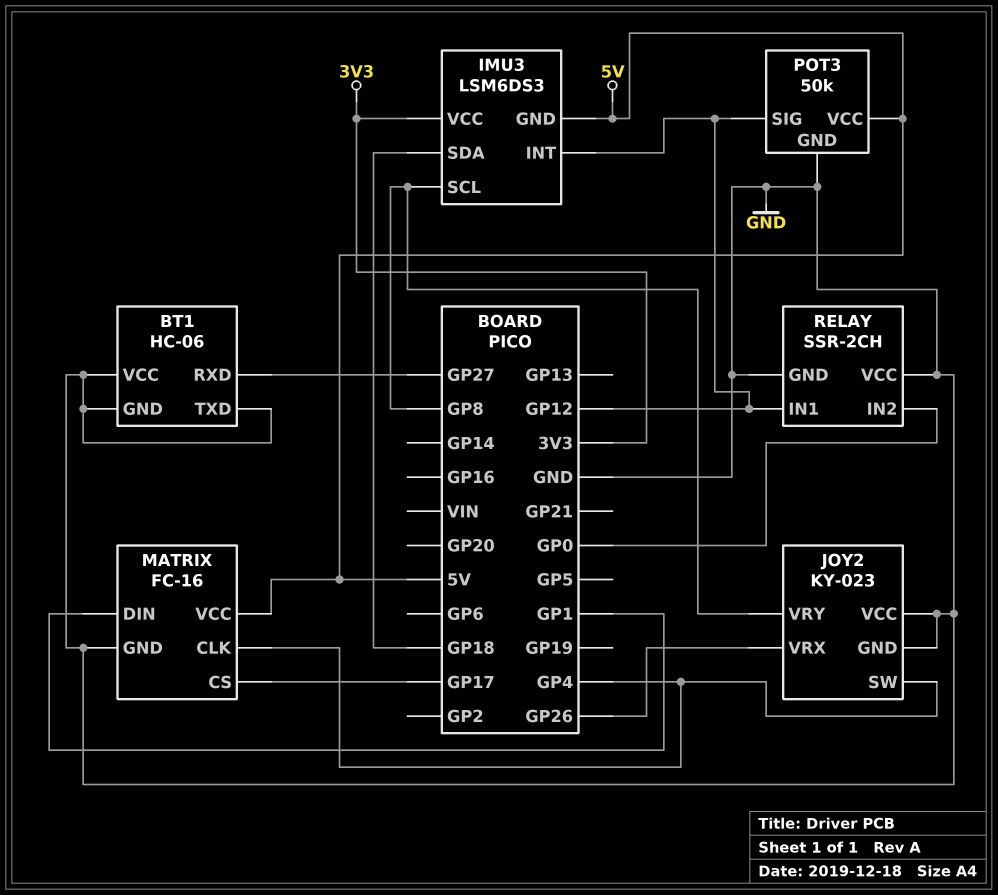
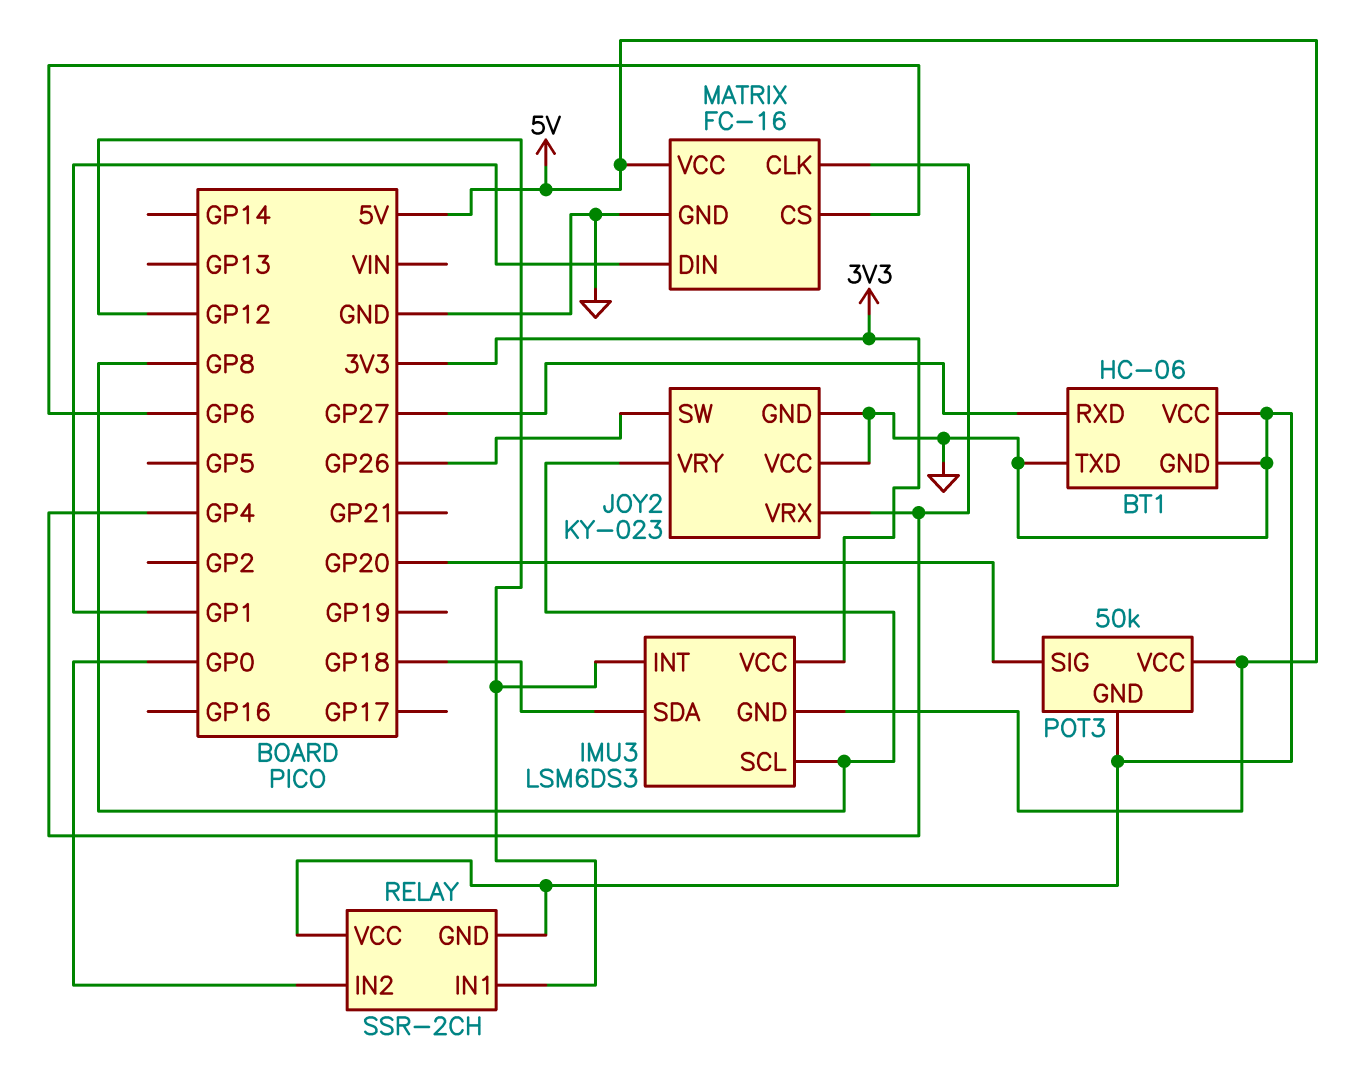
JOY2 pin SW: GP4 -> GP26
JOY2 pin VRX: GP26 -> GP4
MATRIX pin CS: GP17 -> GP6
POT3 pin SIG: GP12 -> GP20

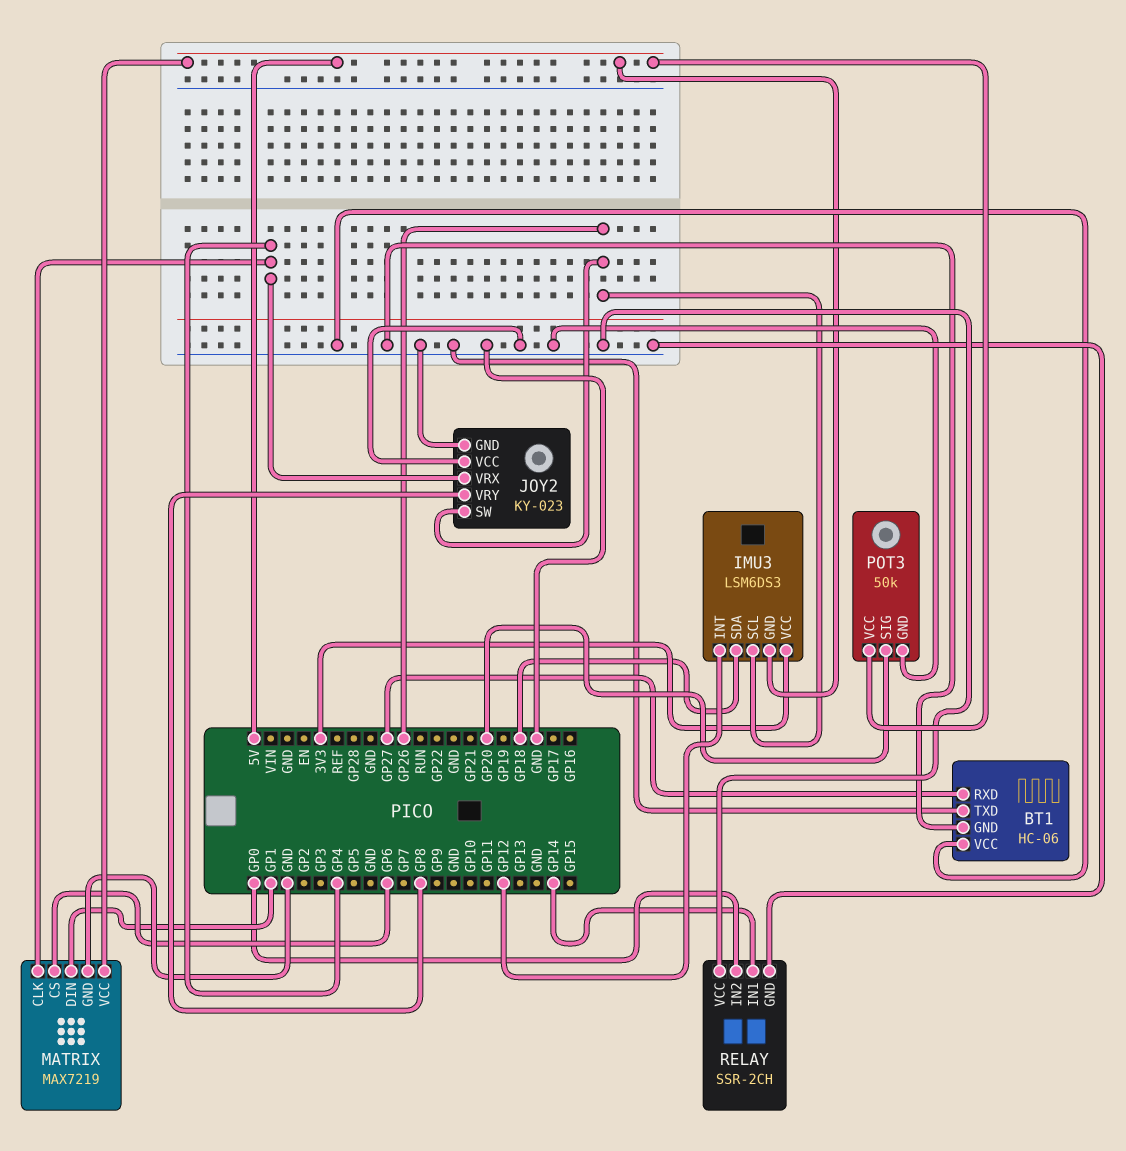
IMU3 pin SCL: GP8 -> GP26
MATRIX: FC-16 -> MAX7219
RELAY pin IN1: GP12 -> GP14

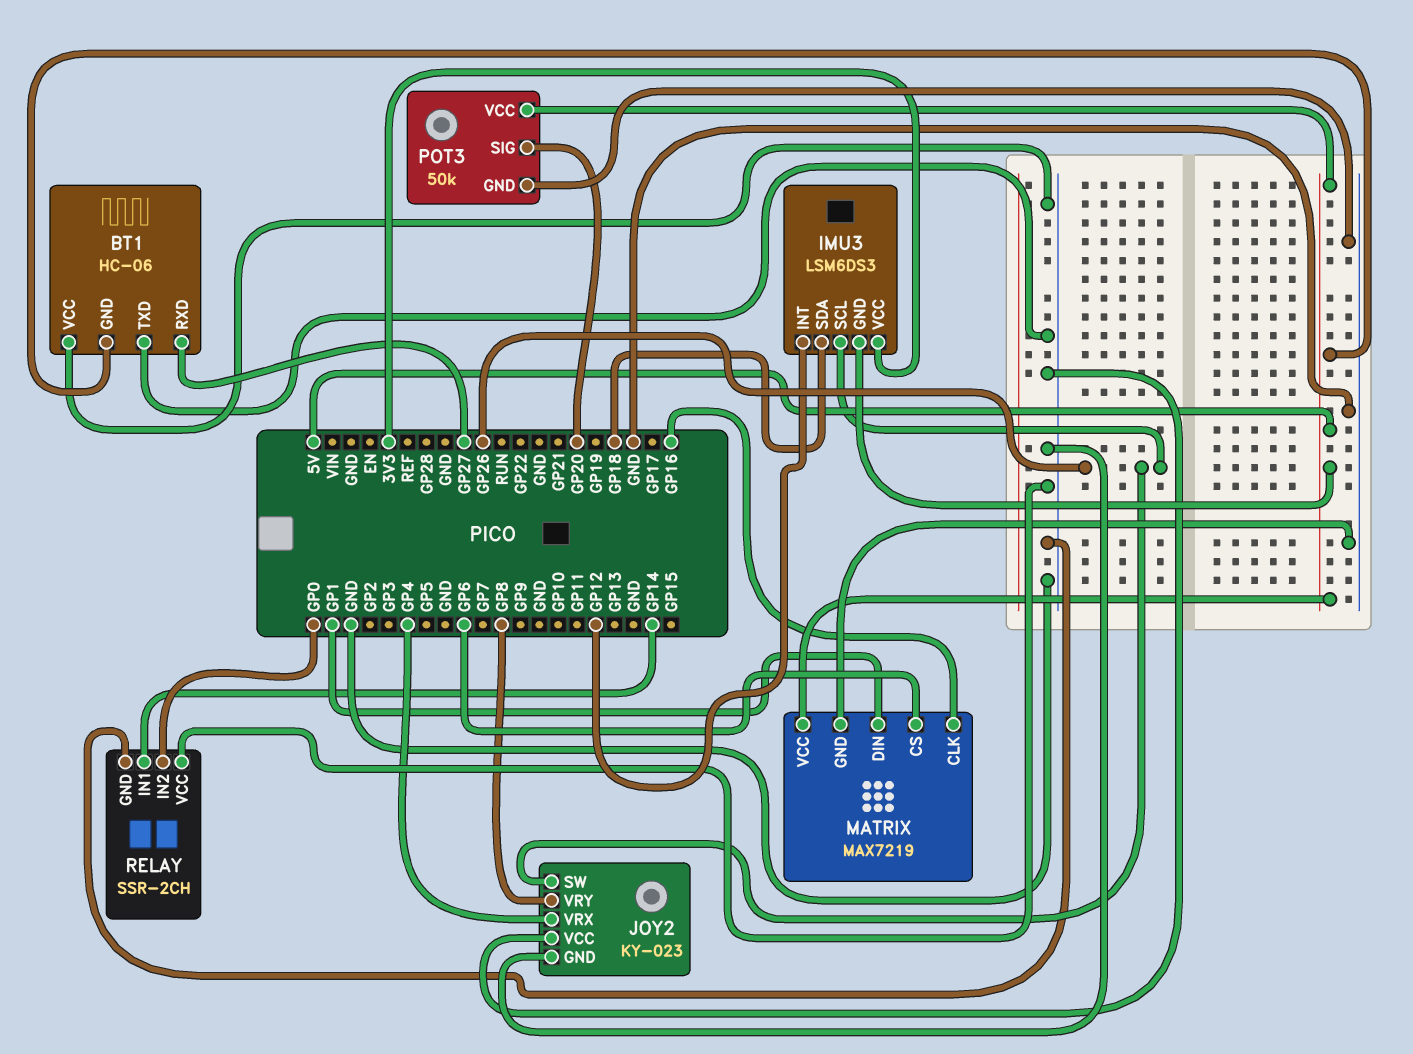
BT1 pin GND: GND -> 5V
MATRIX pin CLK: GP4 -> GP16

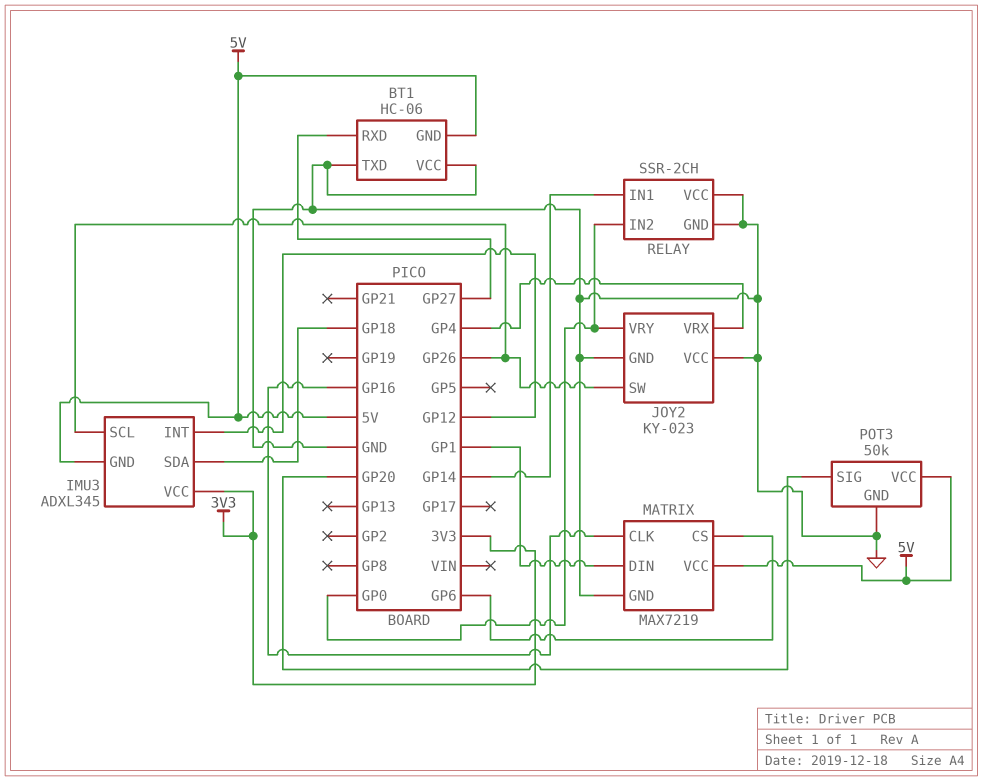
IMU3: LSM6DS3 -> ADXL345
JOY2 pin VRY: GP8 -> GP0

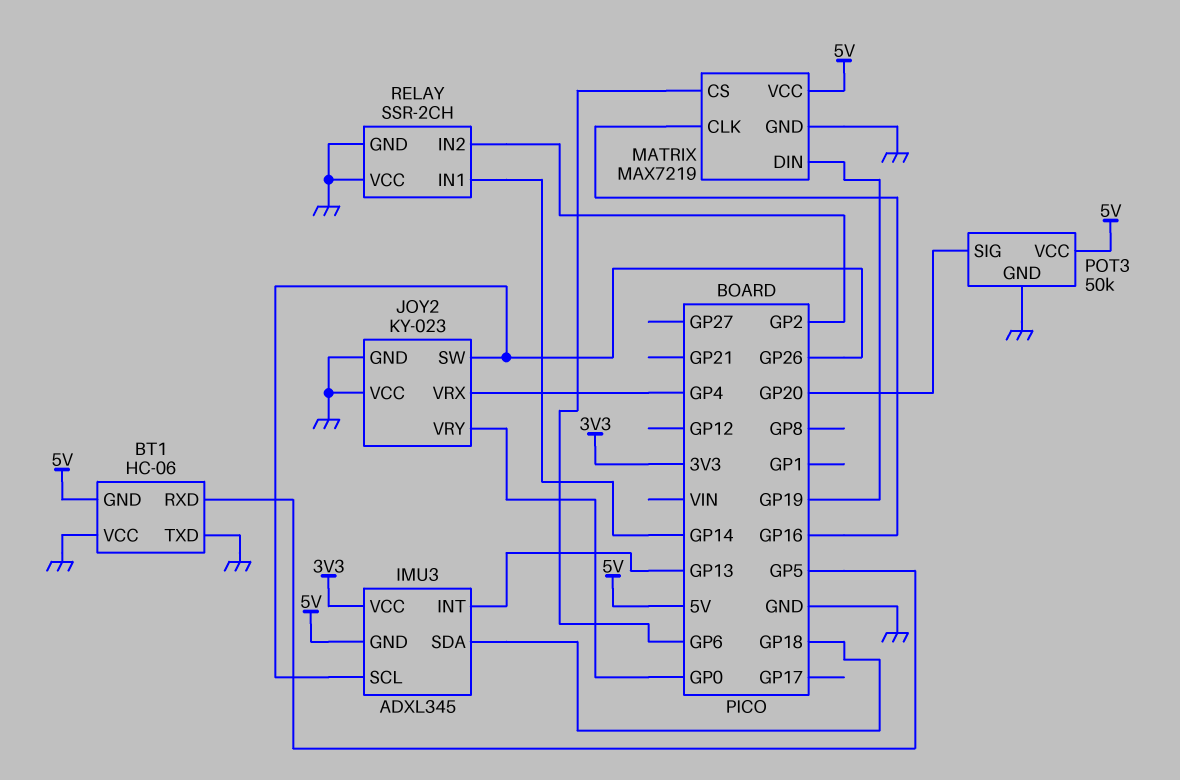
BT1 pin RXD: GP27 -> GP5
IMU3 pin INT: GP12 -> GP13
MATRIX pin DIN: GP1 -> GP19
RELAY pin IN2: GP0 -> GP2

